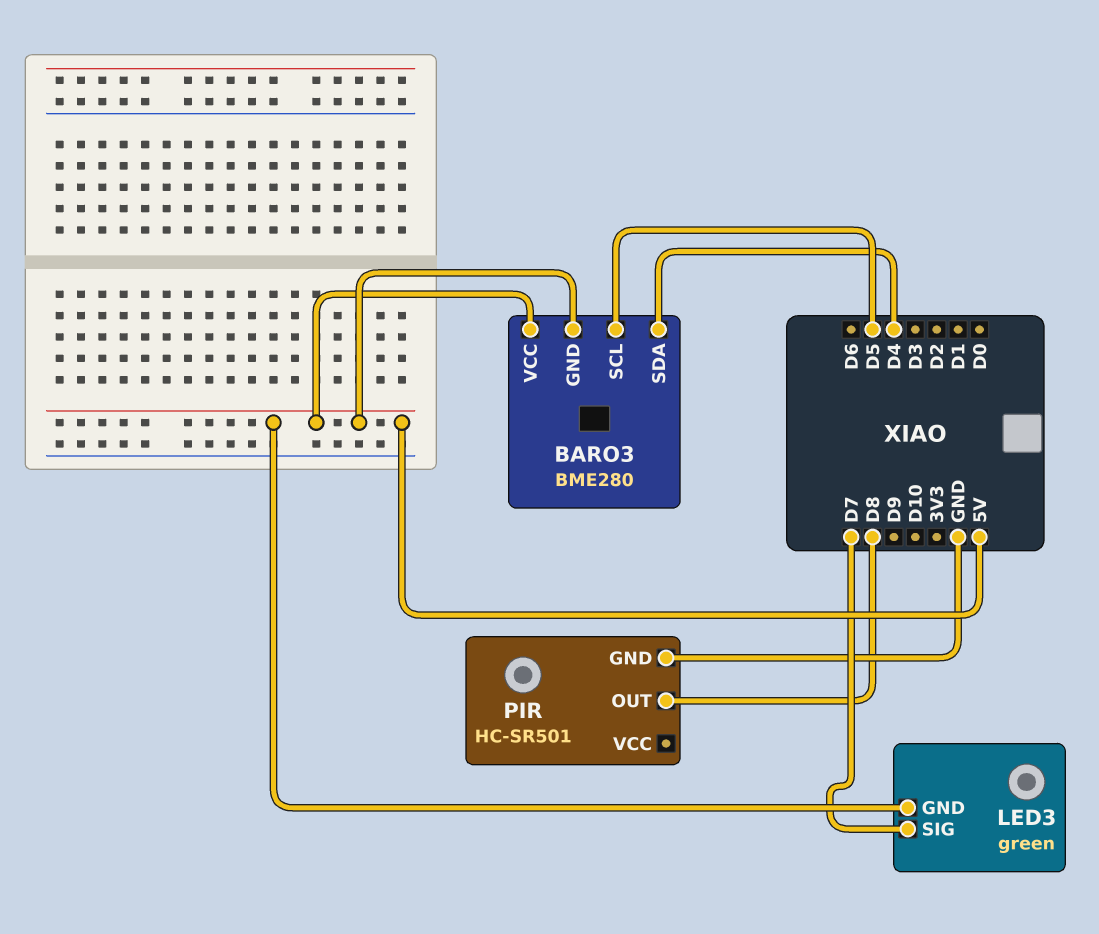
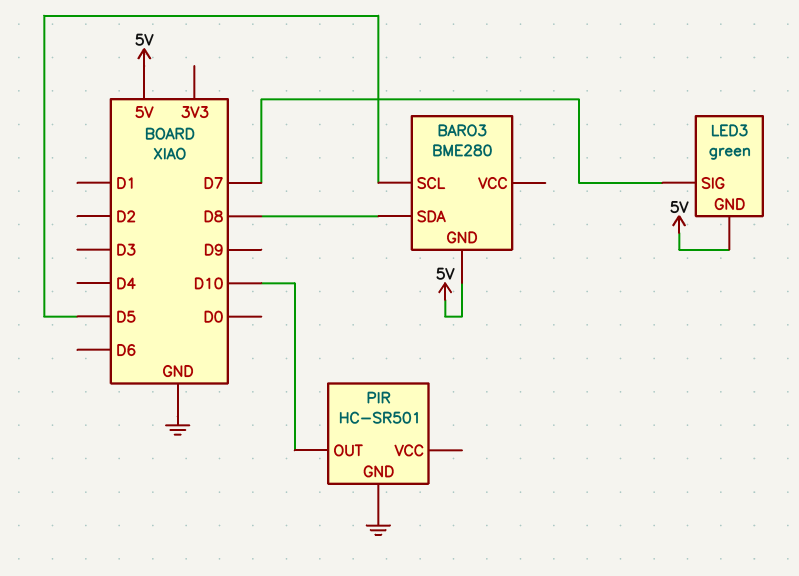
BARO3 pin SDA: D4 -> D8
BARO3 pin VCC: 5V -> none
PIR pin OUT: D8 -> D10

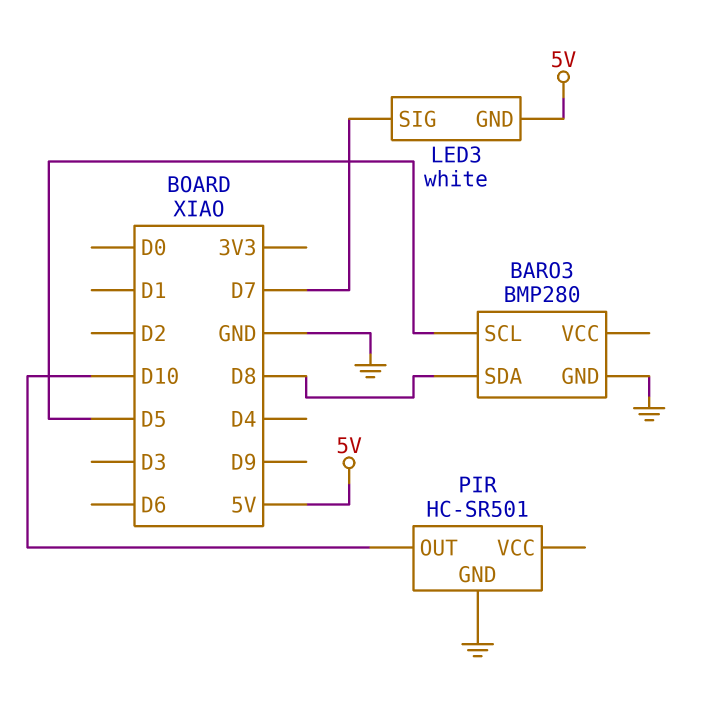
BARO3: BME280 -> BMP280
BARO3 pin GND: 5V -> GND
LED3: green -> white

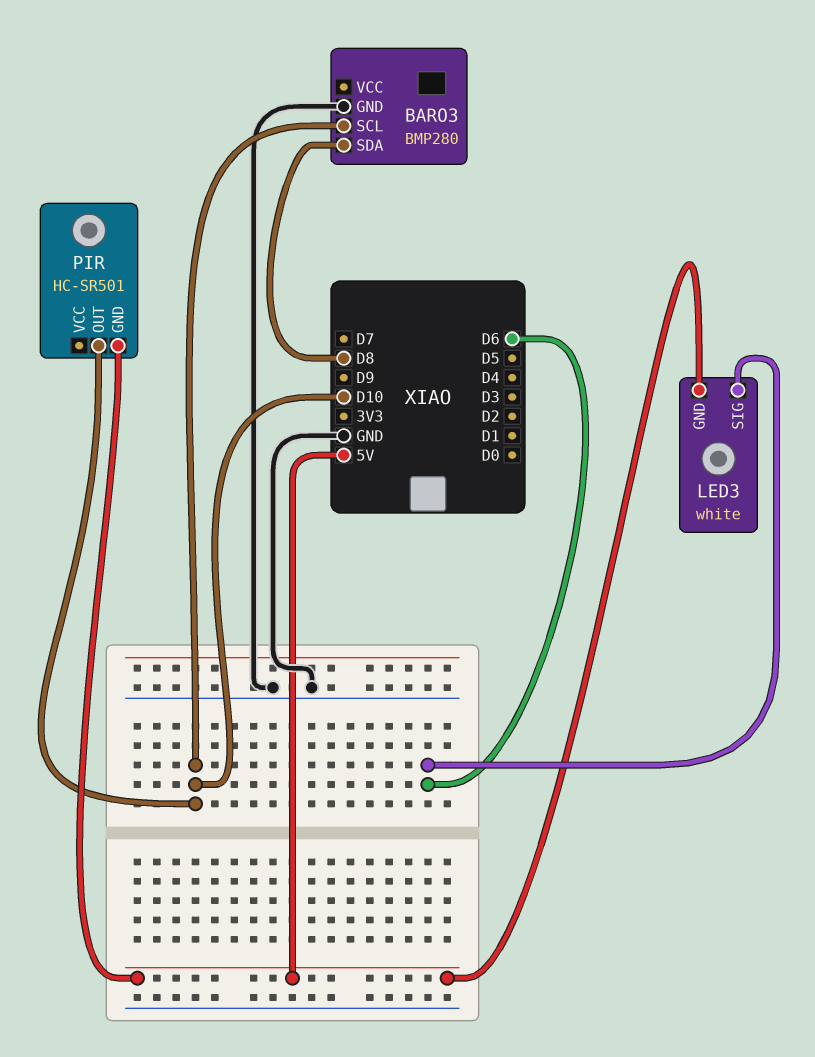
BARO3 pin SCL: D5 -> D10
LED3 pin SIG: D7 -> D6
PIR pin GND: GND -> 5V

